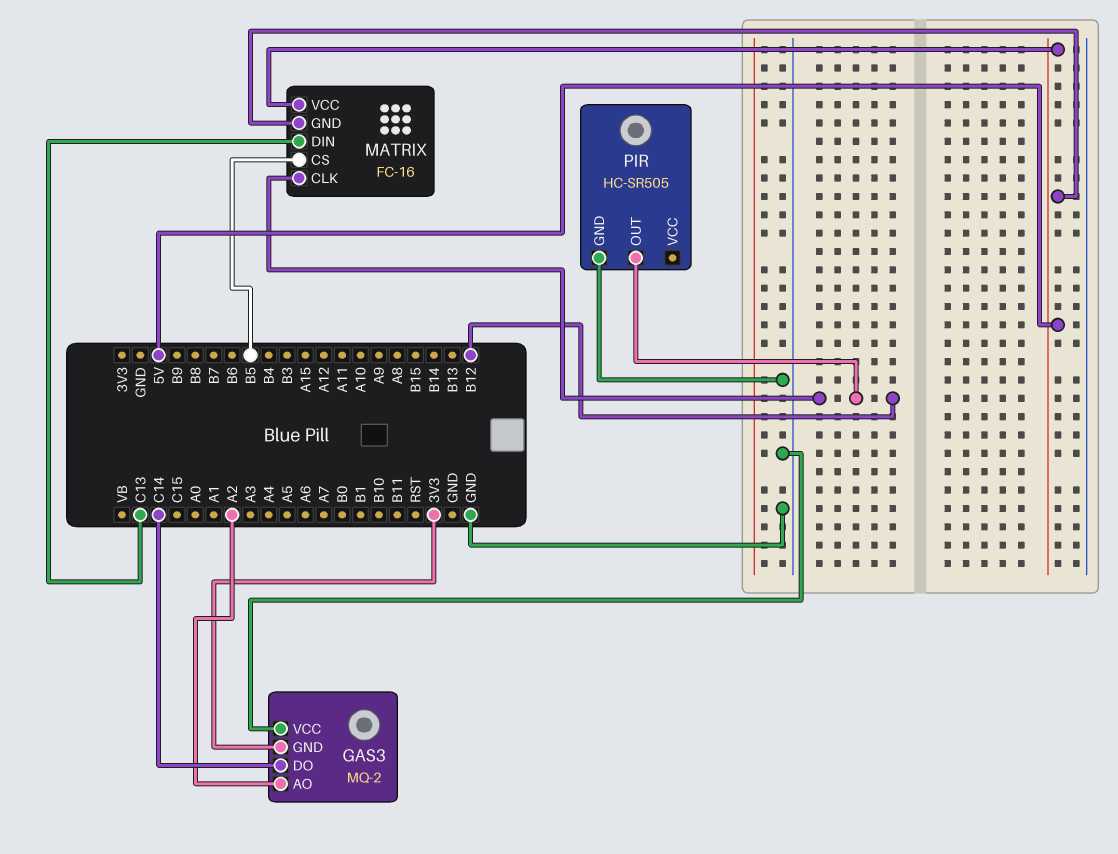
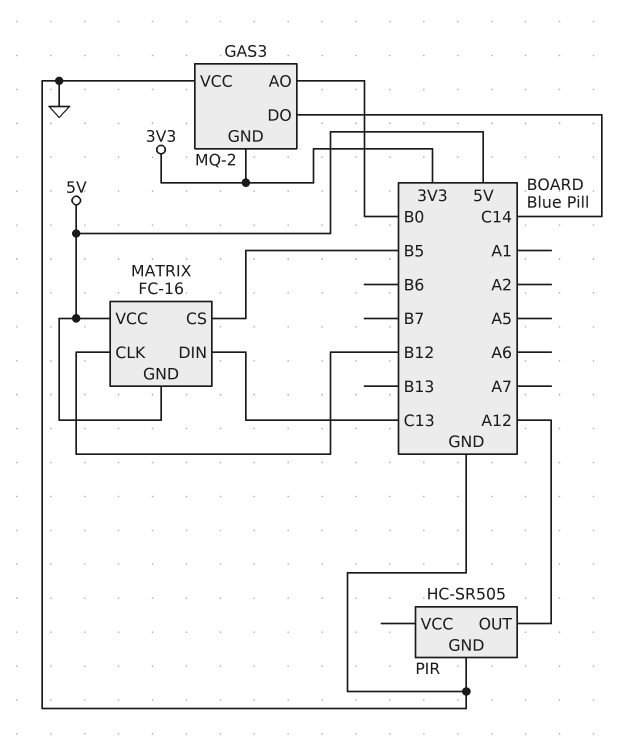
GAS3 pin AO: A2 -> B0
PIR pin OUT: B12 -> A12

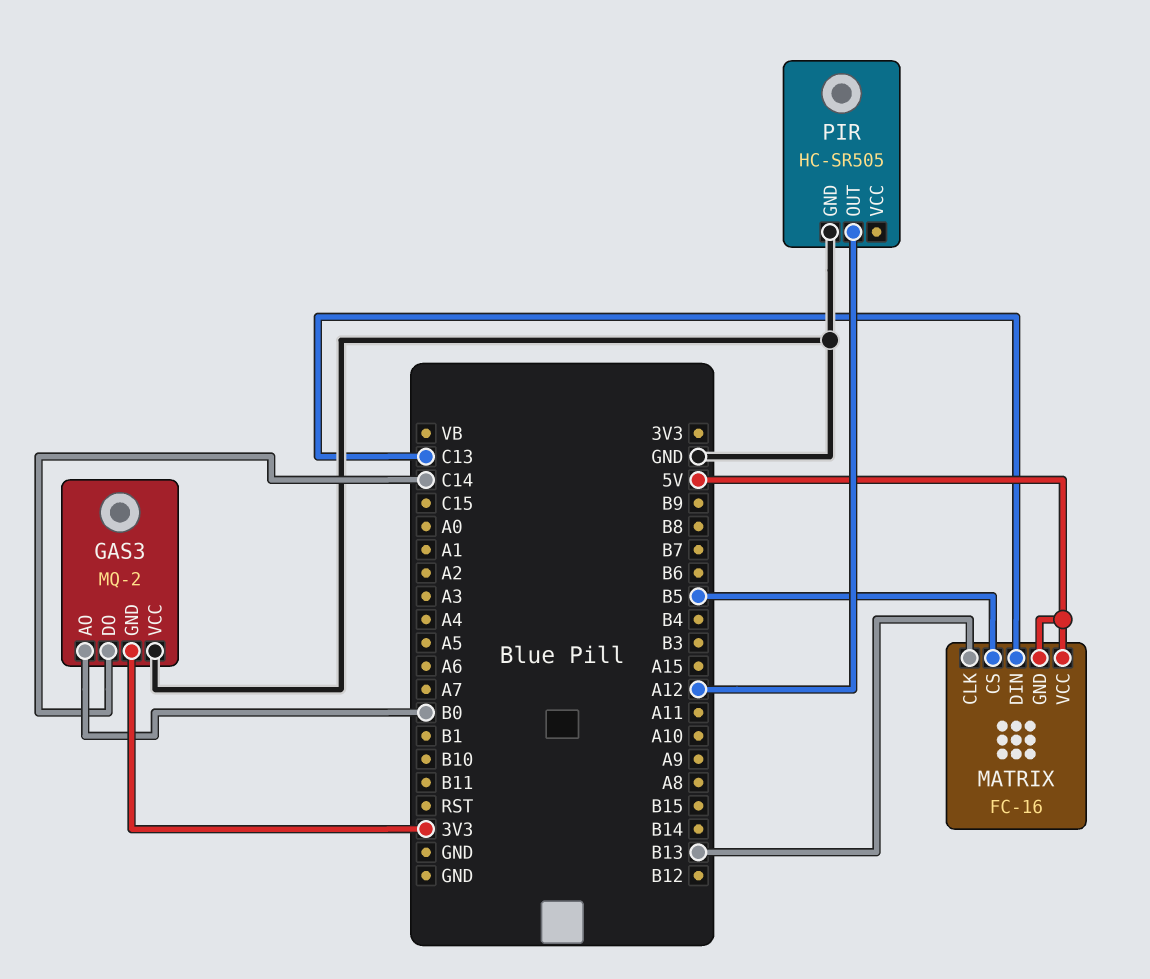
MATRIX pin CLK: B12 -> B13

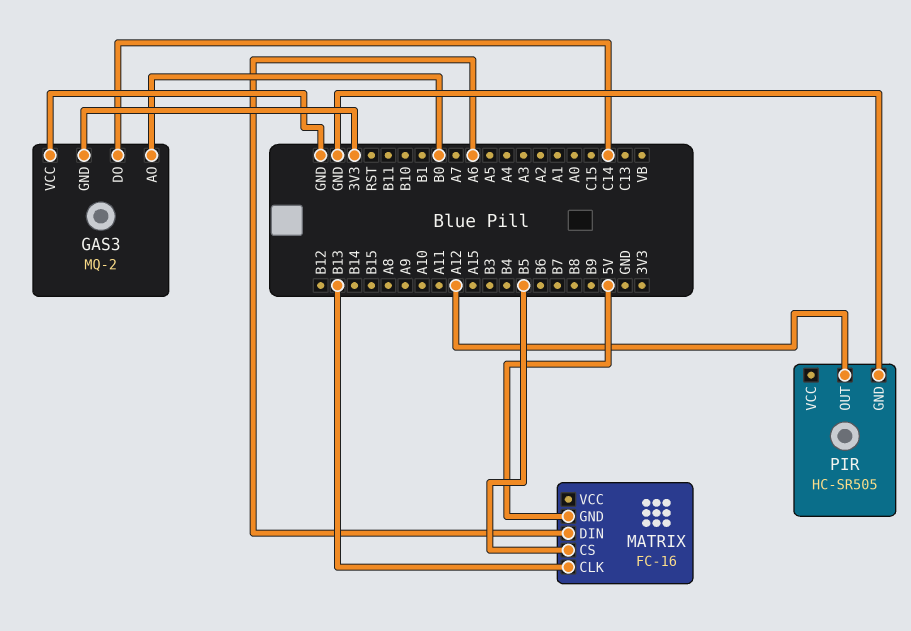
MATRIX pin DIN: C13 -> A6
MATRIX pin VCC: 5V -> none

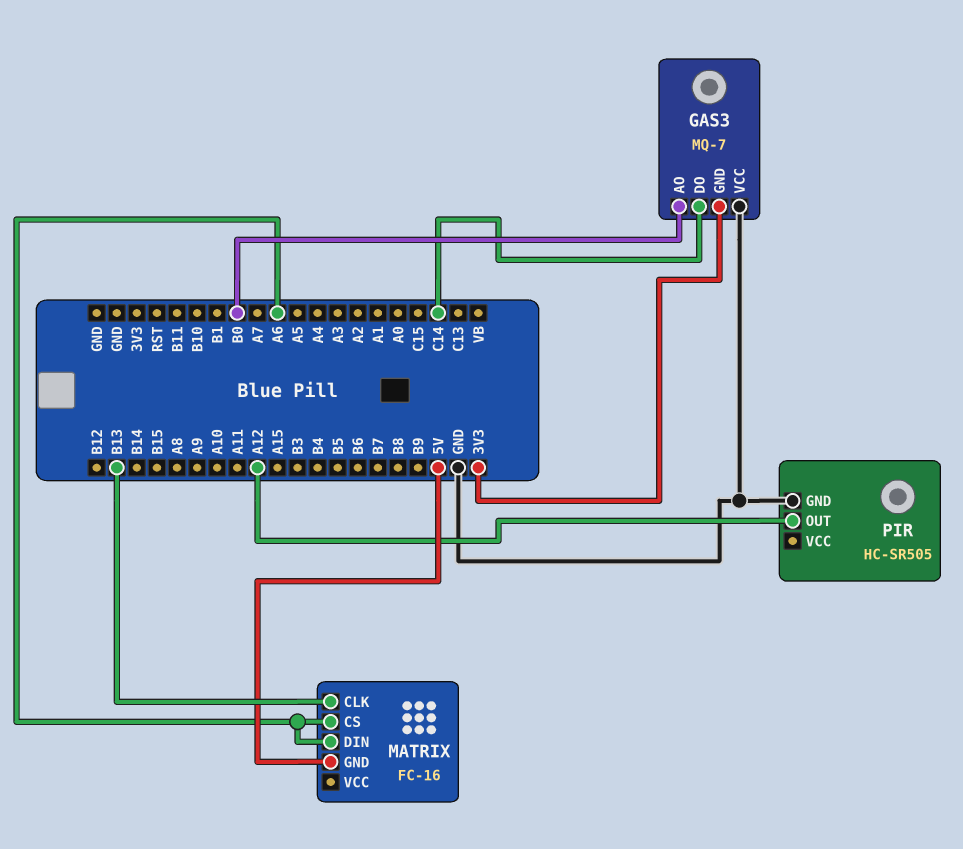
GAS3: MQ-2 -> MQ-7
MATRIX pin CS: B5 -> A6

